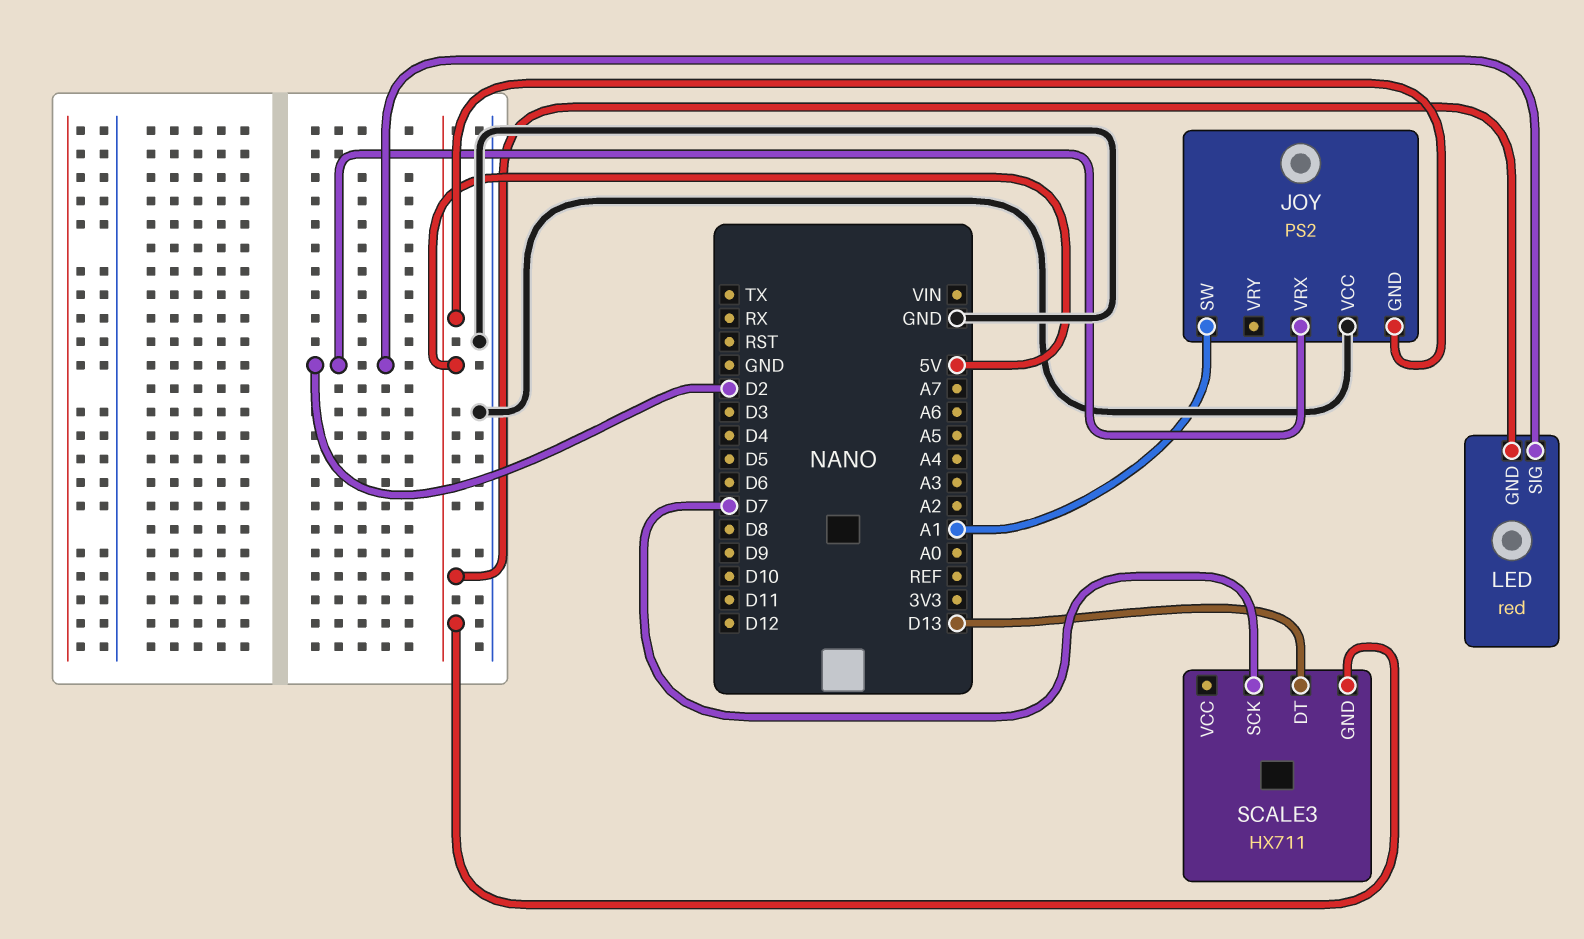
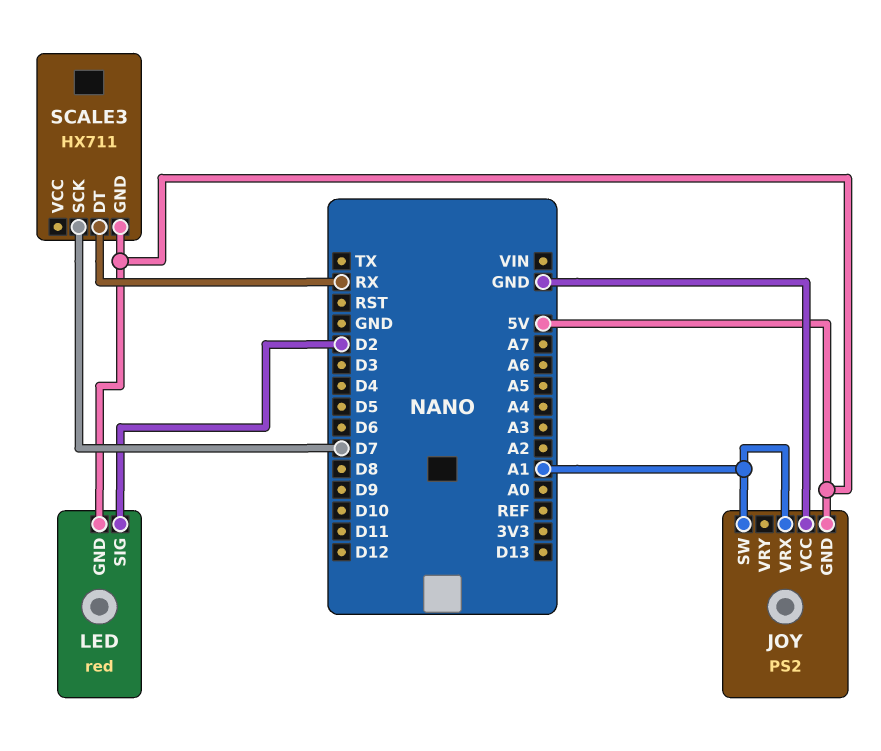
JOY pin VRX: D2 -> A1
SCALE3 pin DT: D13 -> RX

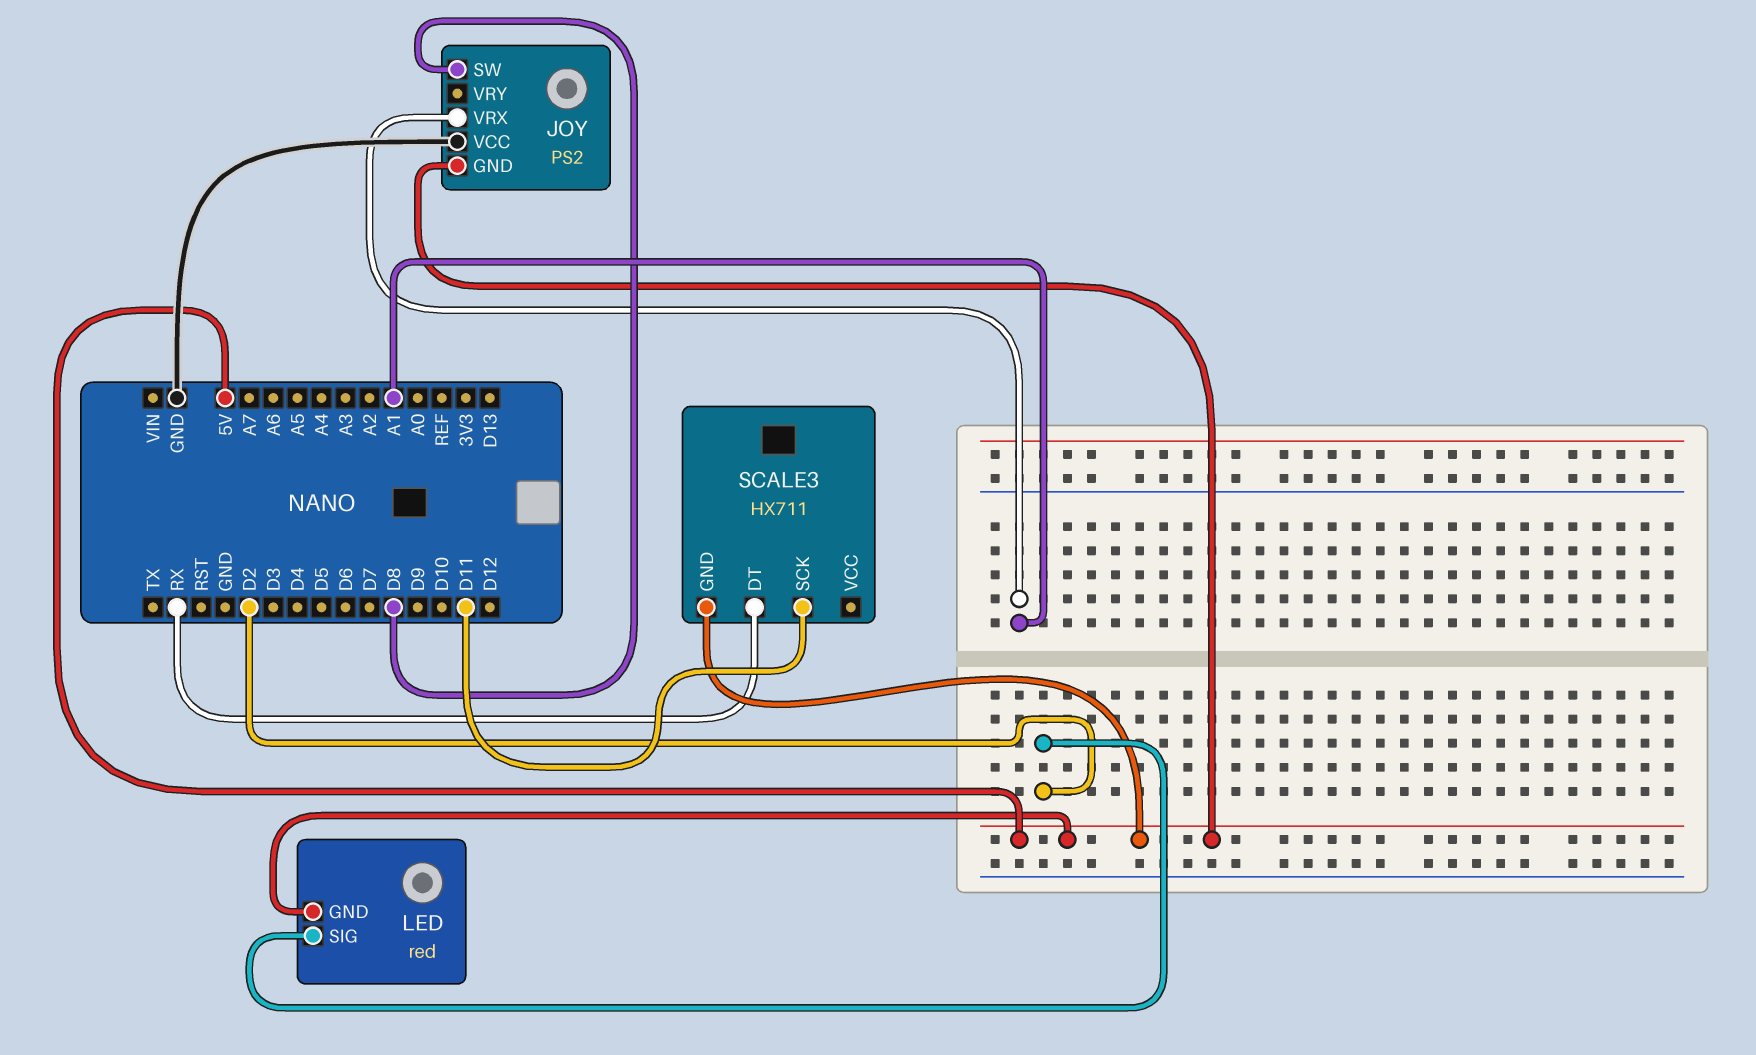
JOY pin SW: A1 -> D8
SCALE3 pin SCK: D7 -> D11

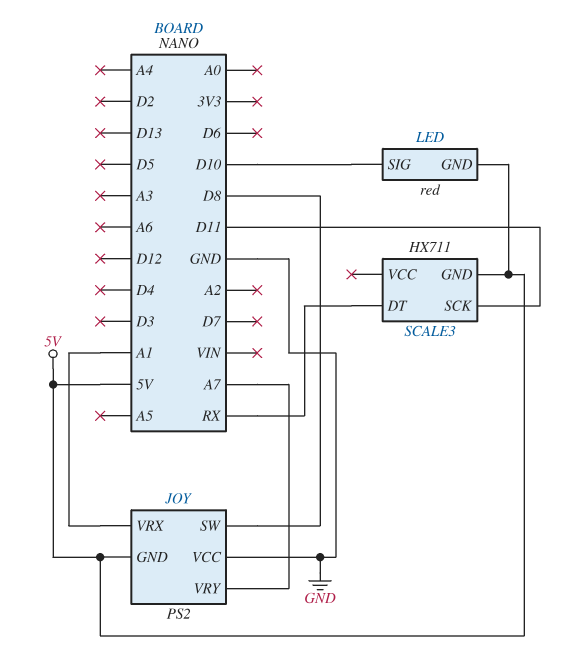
JOY pin VRY: none -> A7
LED pin SIG: D2 -> D10

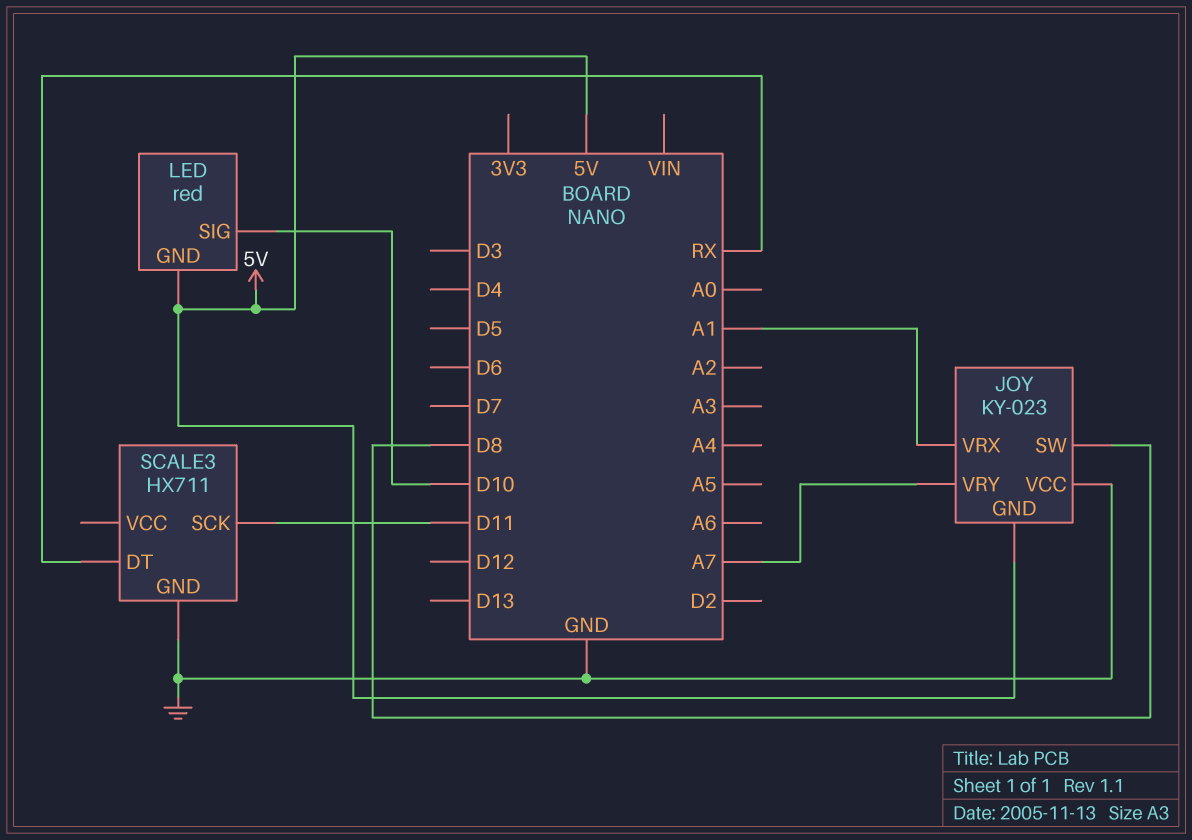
JOY: PS2 -> KY-023
SCALE3 pin GND: 5V -> GND

